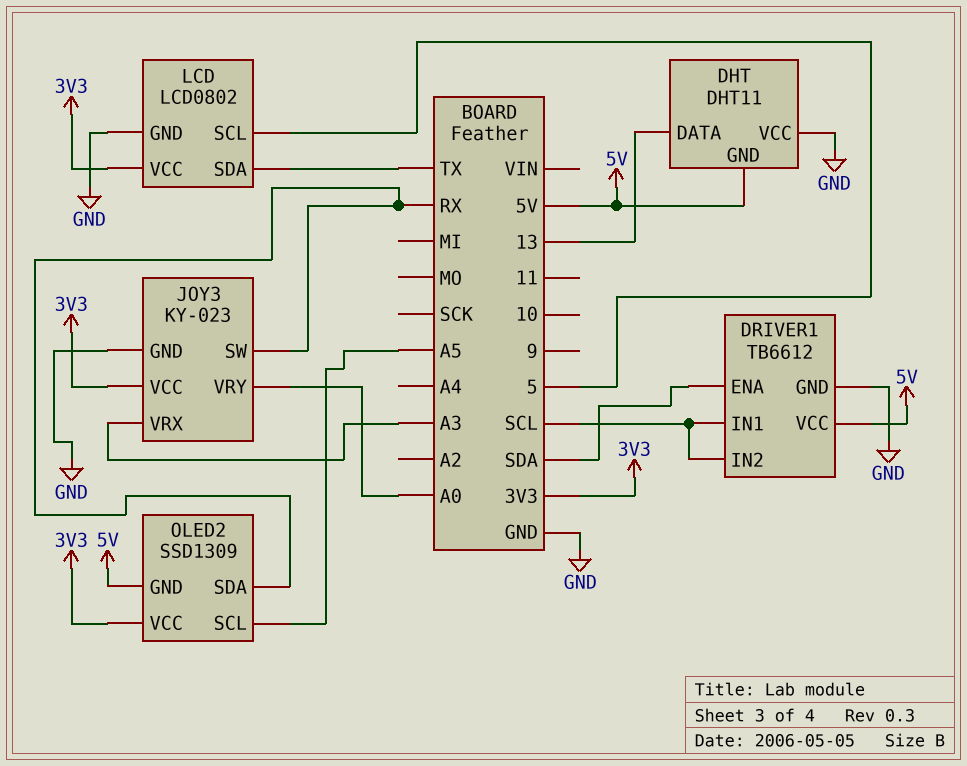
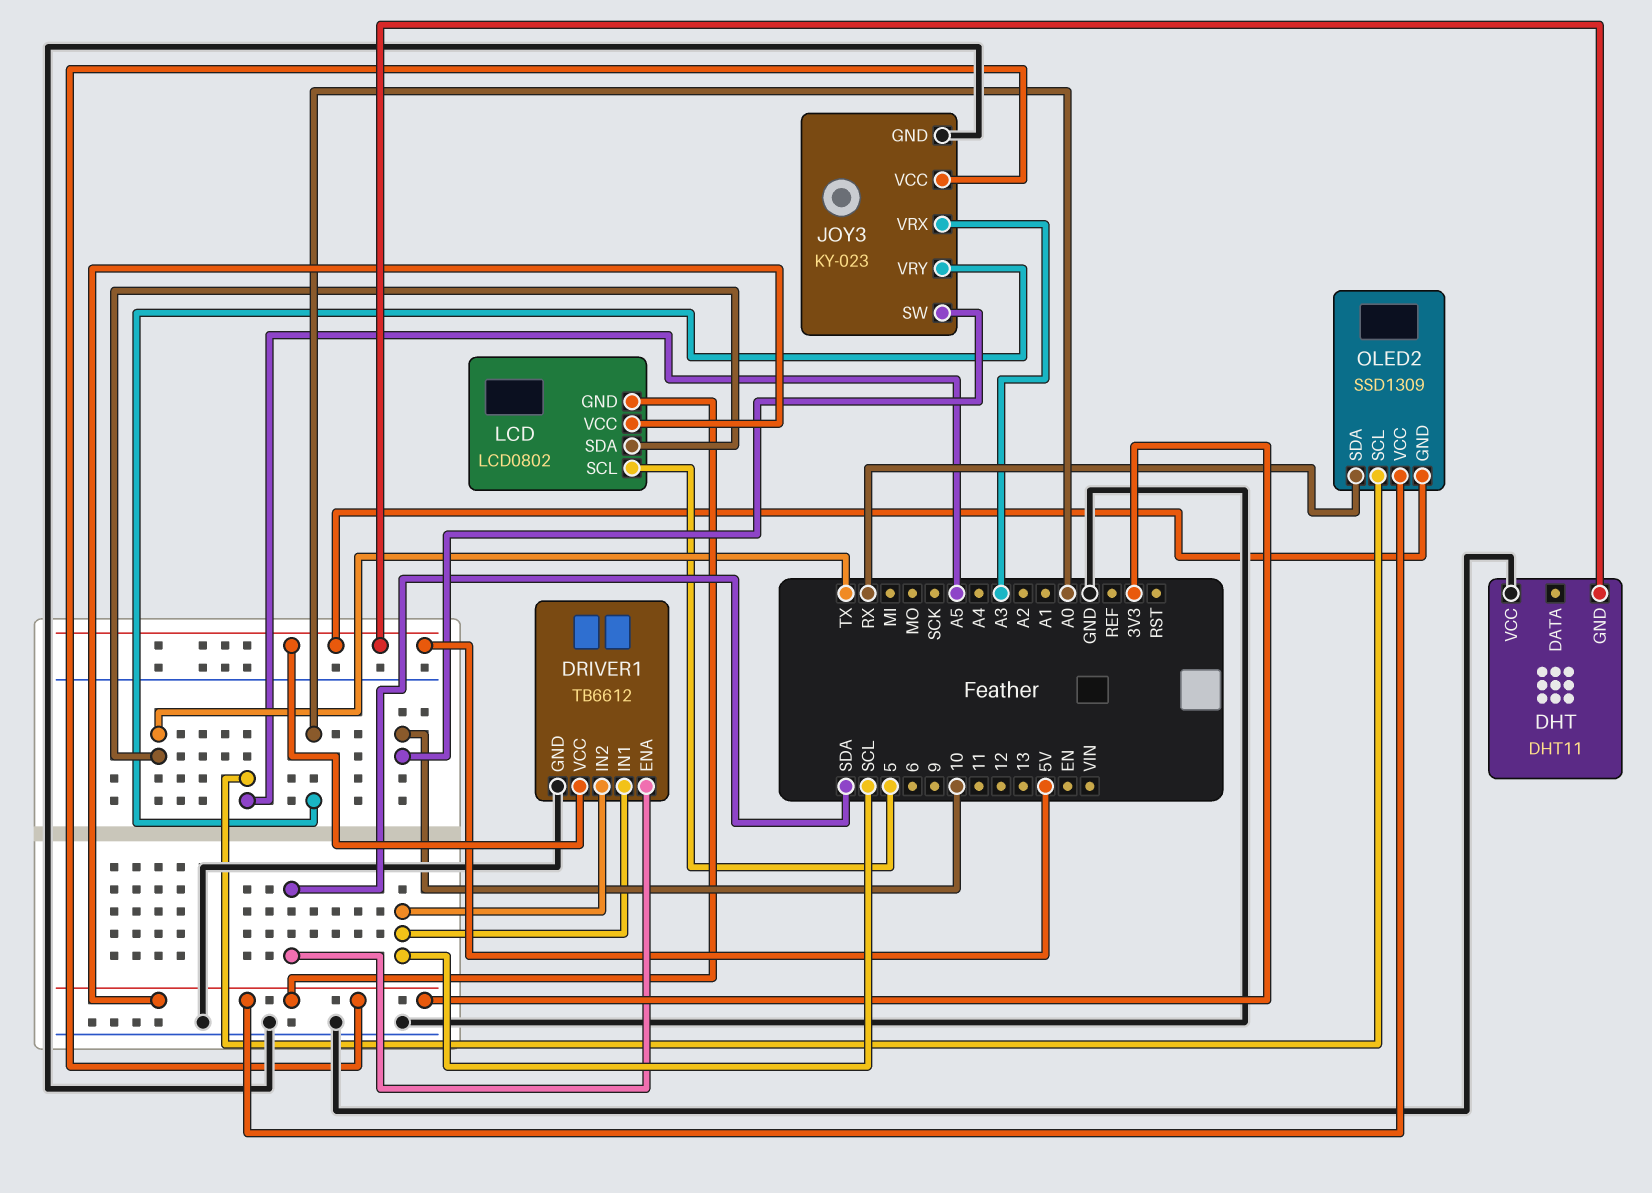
DHT pin DATA: 13 -> none
JOY3 pin SW: RX -> 10
LCD pin GND: GND -> 3V3

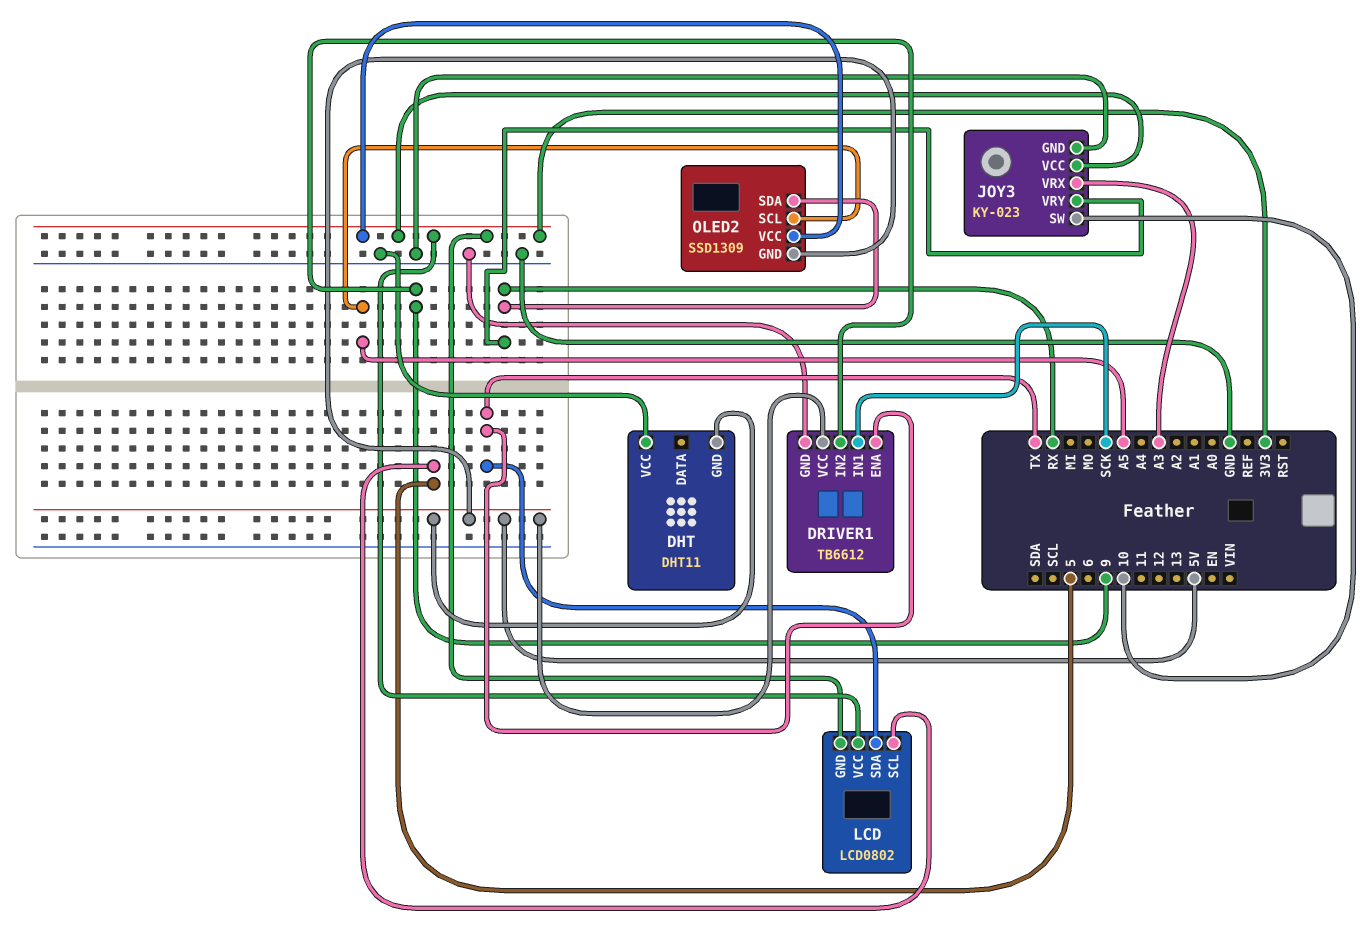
DRIVER1 pin ENA: SDA -> TX
DRIVER1 pin IN1: SCL -> SCK
DRIVER1 pin IN2: SCL -> 9
JOY3 pin VRY: A0 -> RX

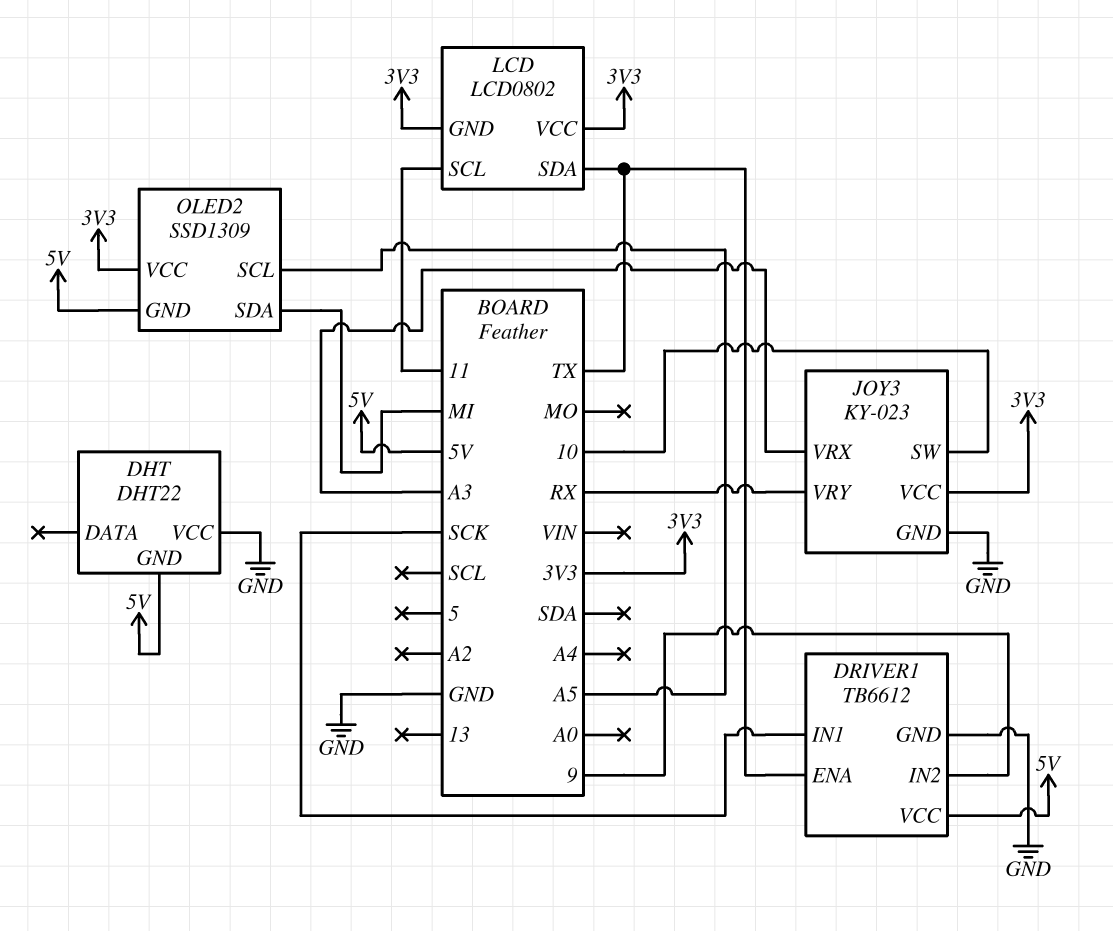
DHT: DHT11 -> DHT22
LCD pin SCL: 5 -> 11
OLED2 pin SDA: RX -> MI

